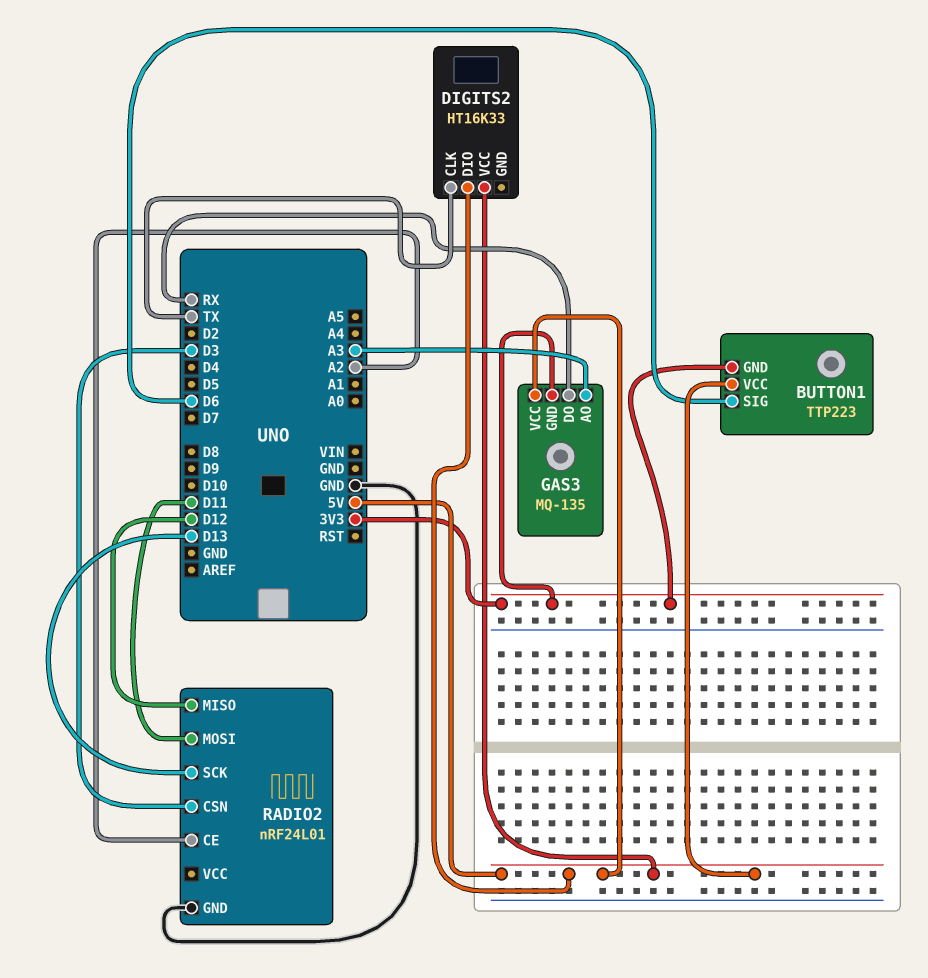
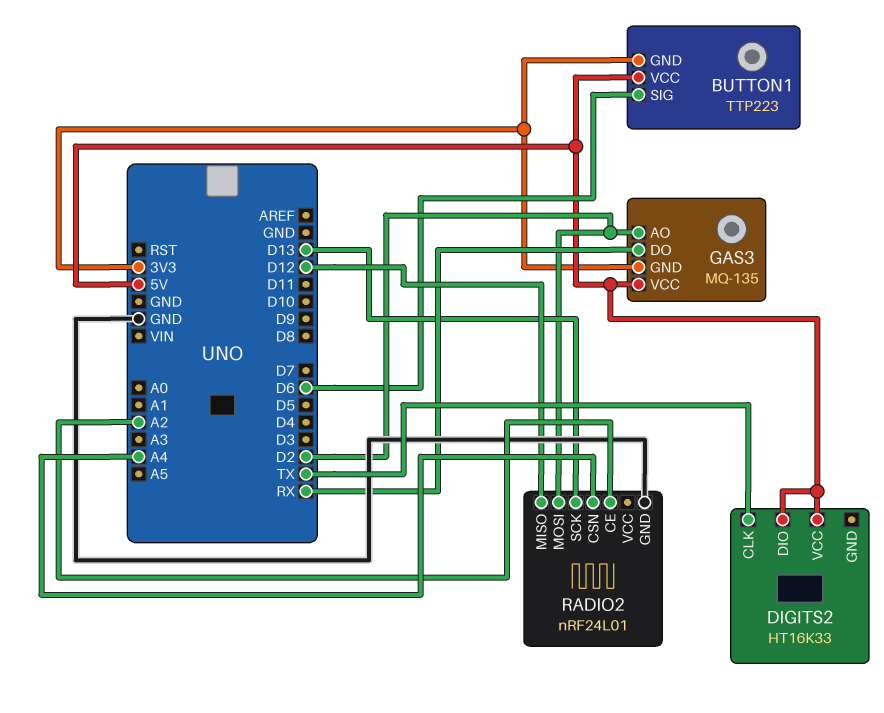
GAS3 pin AO: A3 -> D2
RADIO2 pin CSN: D3 -> A4
RADIO2 pin MOSI: D11 -> D2

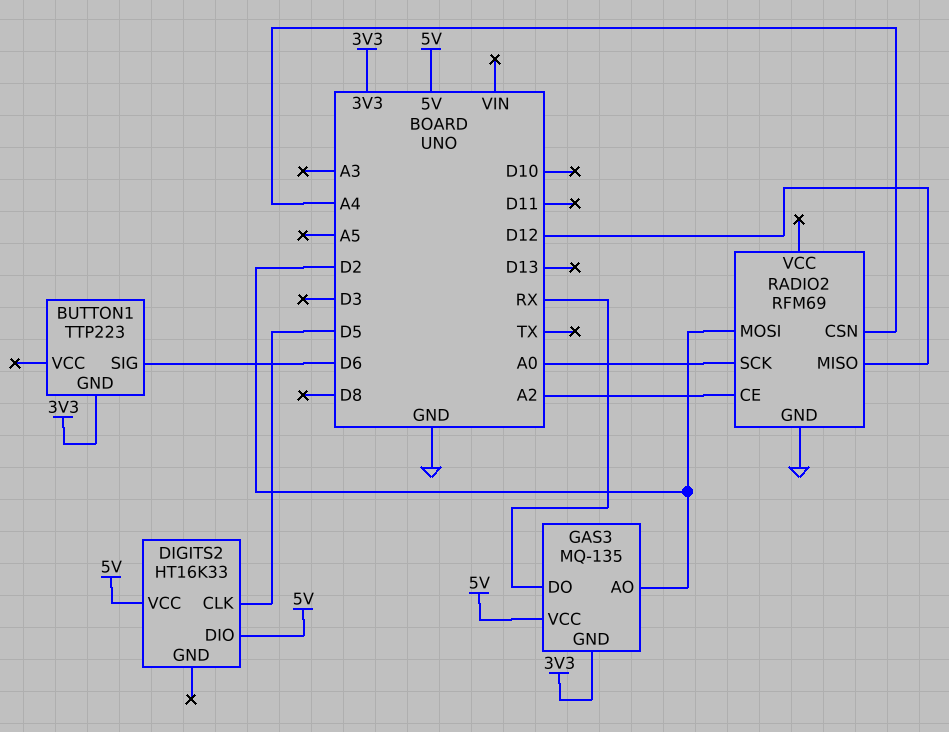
BUTTON1 pin VCC: 5V -> none
DIGITS2 pin CLK: TX -> D5
RADIO2: nRF24L01 -> RFM69
RADIO2 pin SCK: D13 -> A0

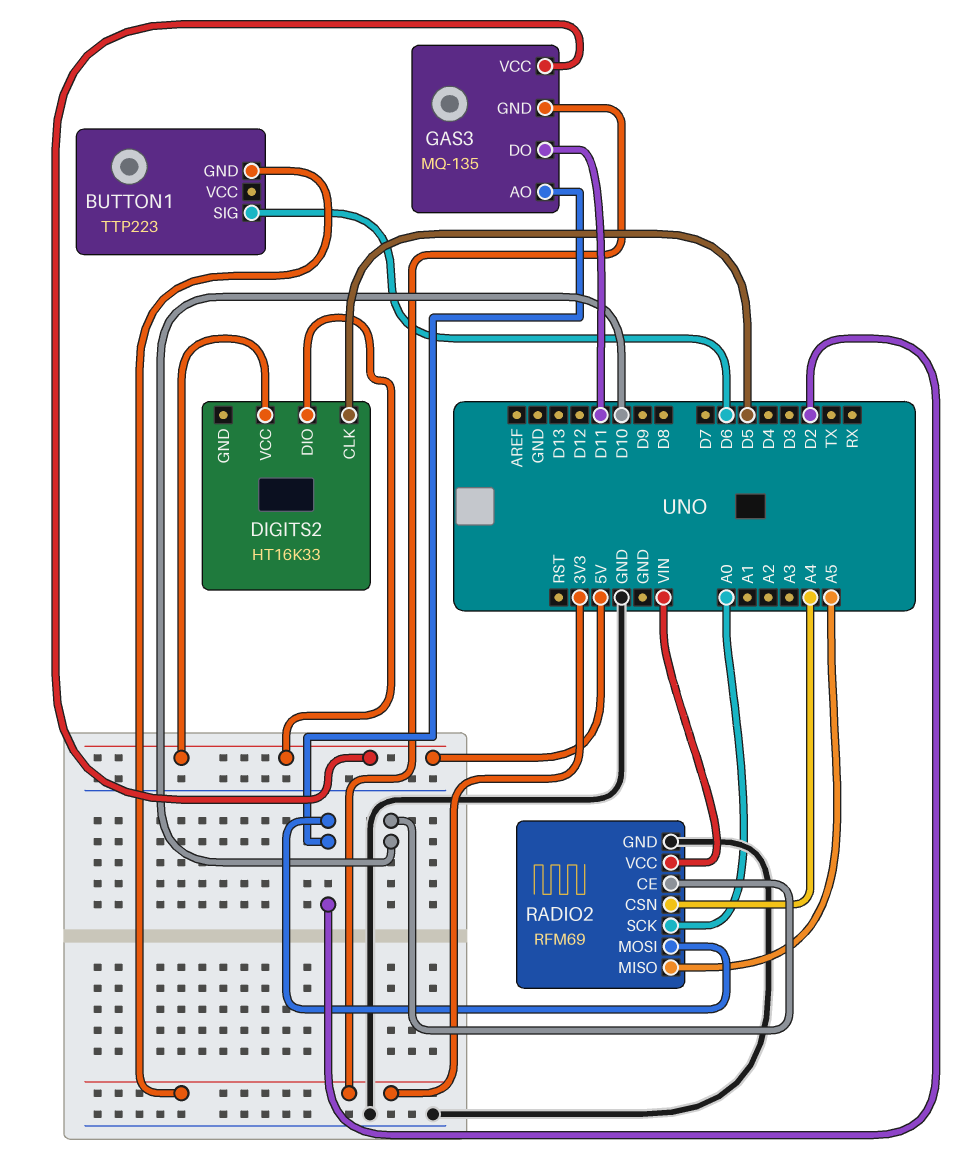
GAS3 pin DO: RX -> D11
RADIO2 pin CE: A2 -> D10
RADIO2 pin MISO: D12 -> A5
RADIO2 pin VCC: none -> VIN

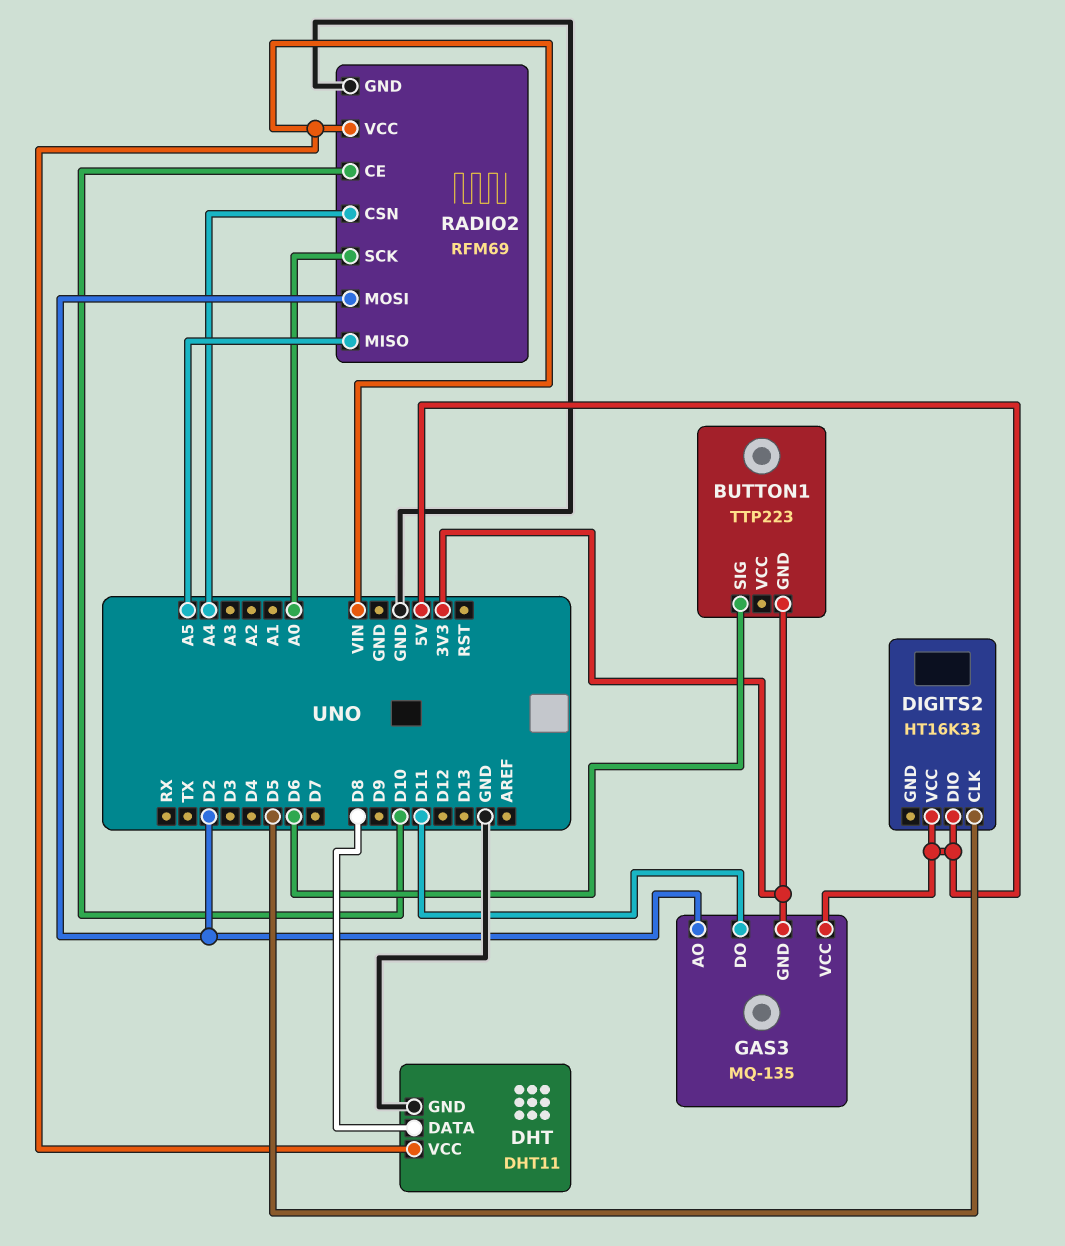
DHT: none -> DHT11
DHT pin DATA: none -> D8
DHT pin GND: none -> GND
DHT pin VCC: none -> VIN

